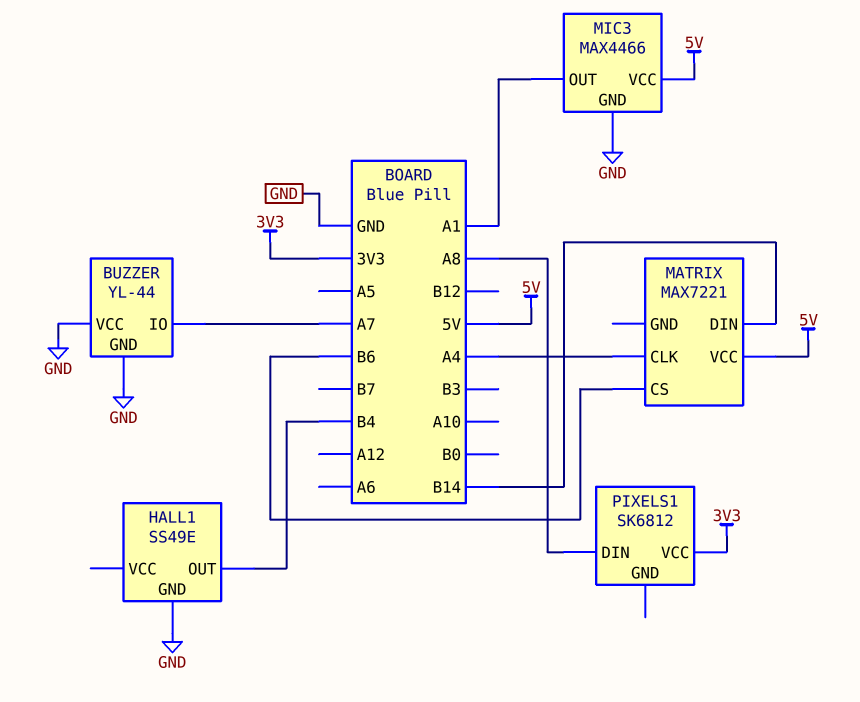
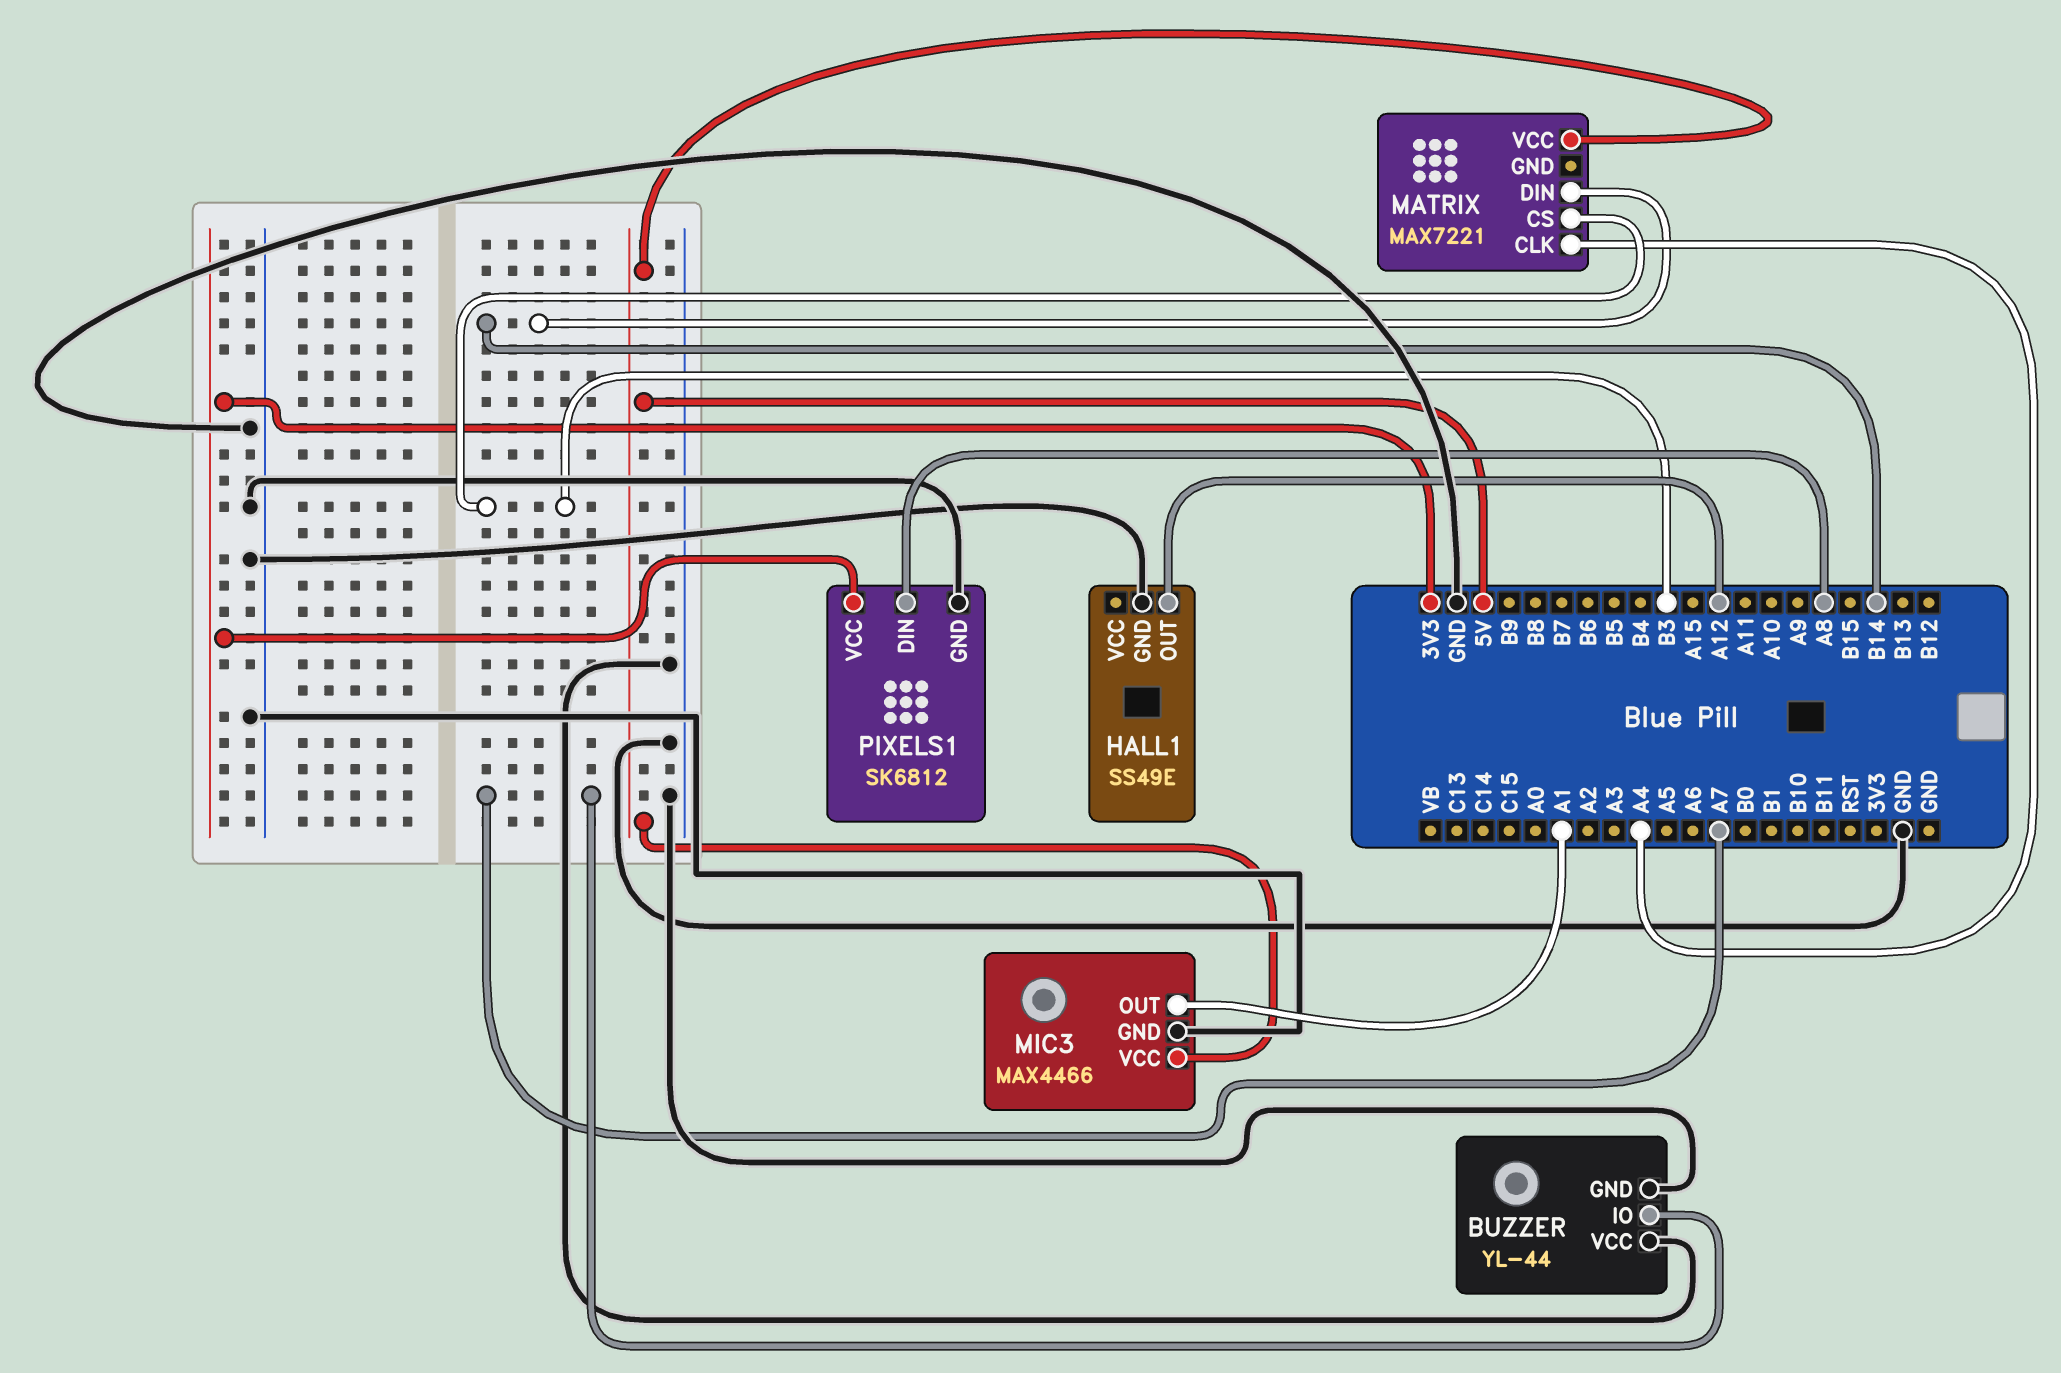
HALL1 pin OUT: B4 -> A12
MATRIX pin CS: B6 -> B3
PIXELS1 pin GND: none -> GND

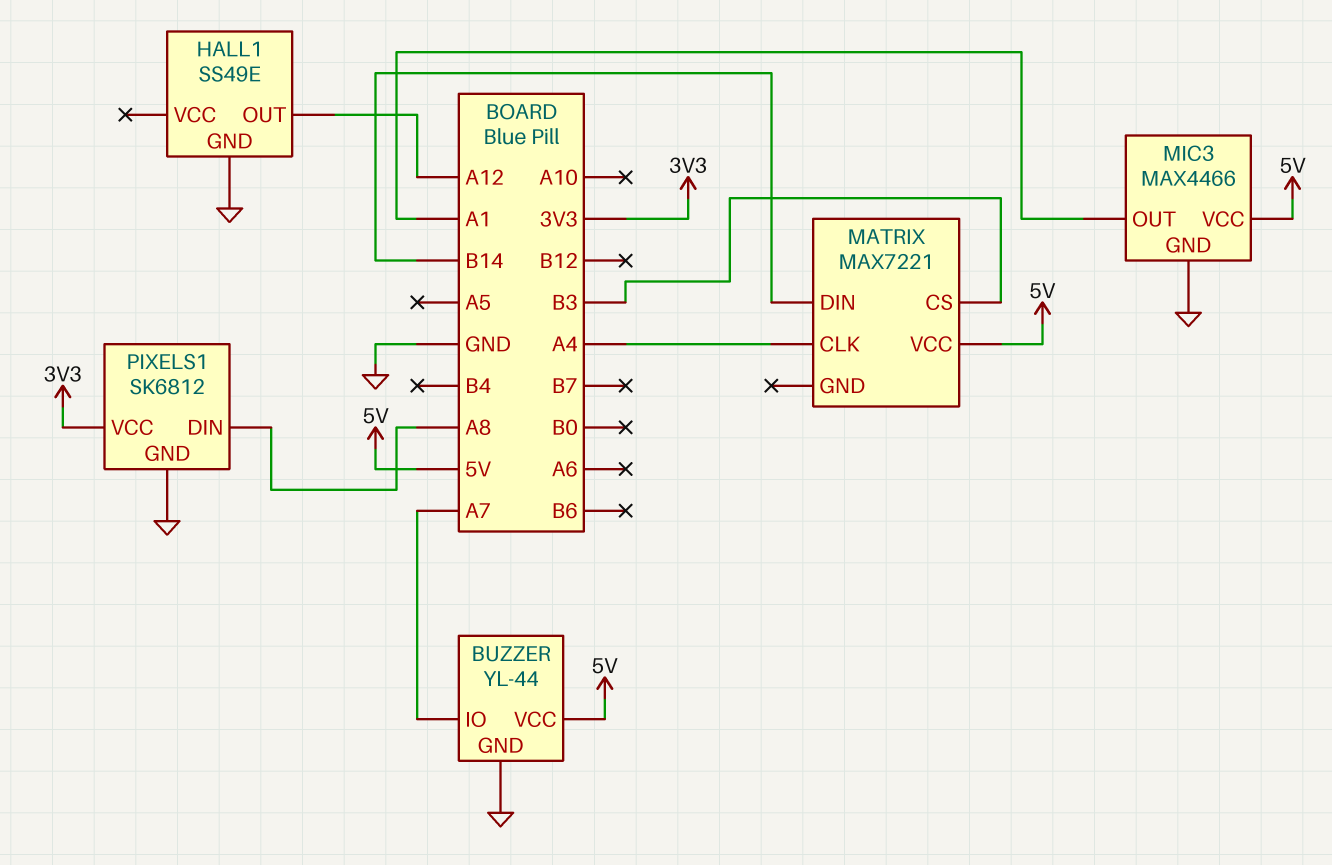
BUZZER pin VCC: GND -> 5V

